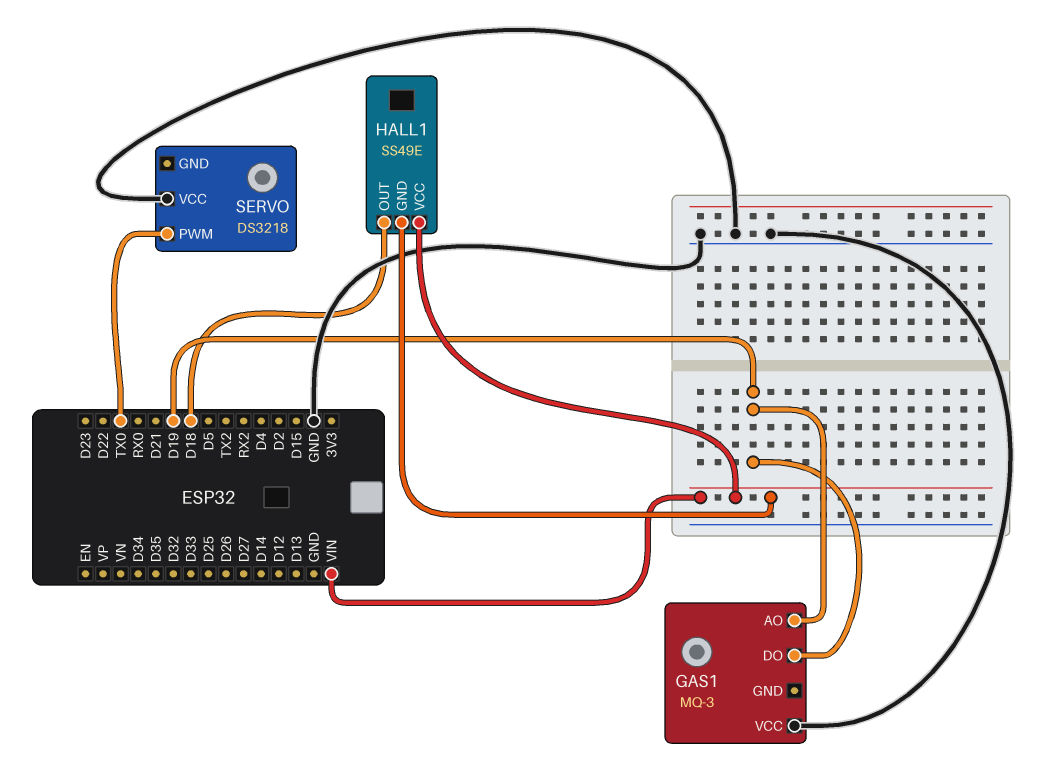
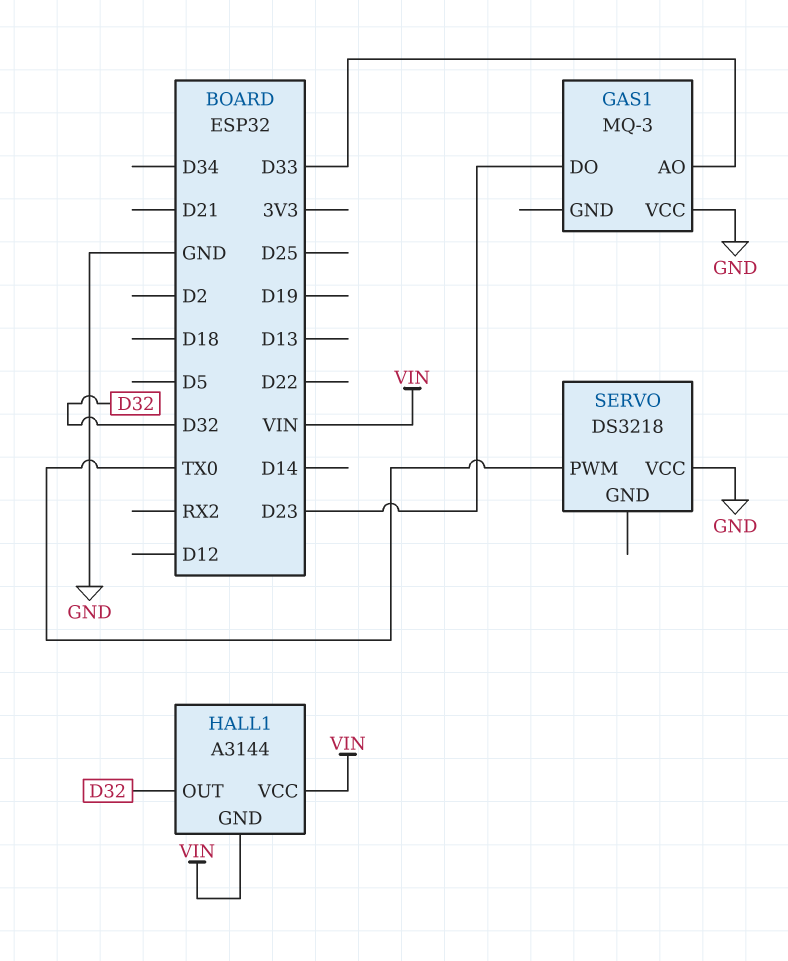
GAS1 pin AO: D19 -> D33
GAS1 pin DO: D19 -> D23
HALL1: SS49E -> A3144
HALL1 pin OUT: D18 -> D32

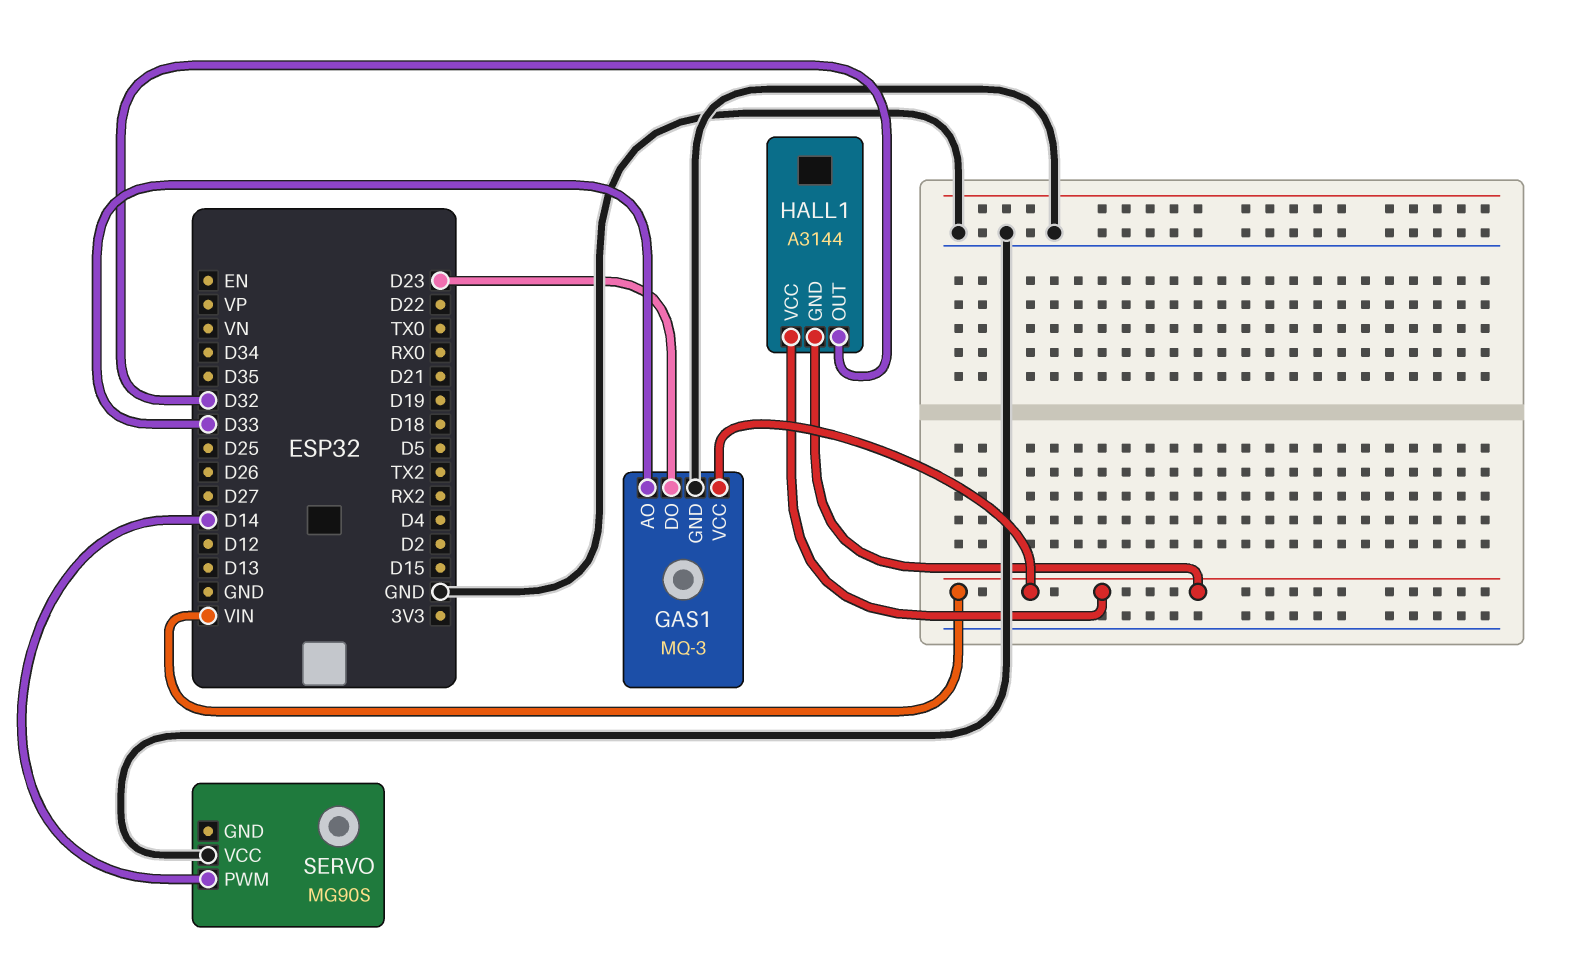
GAS1 pin GND: none -> GND
GAS1 pin VCC: GND -> VIN
SERVO: DS3218 -> MG90S
SERVO pin PWM: TX0 -> D14

